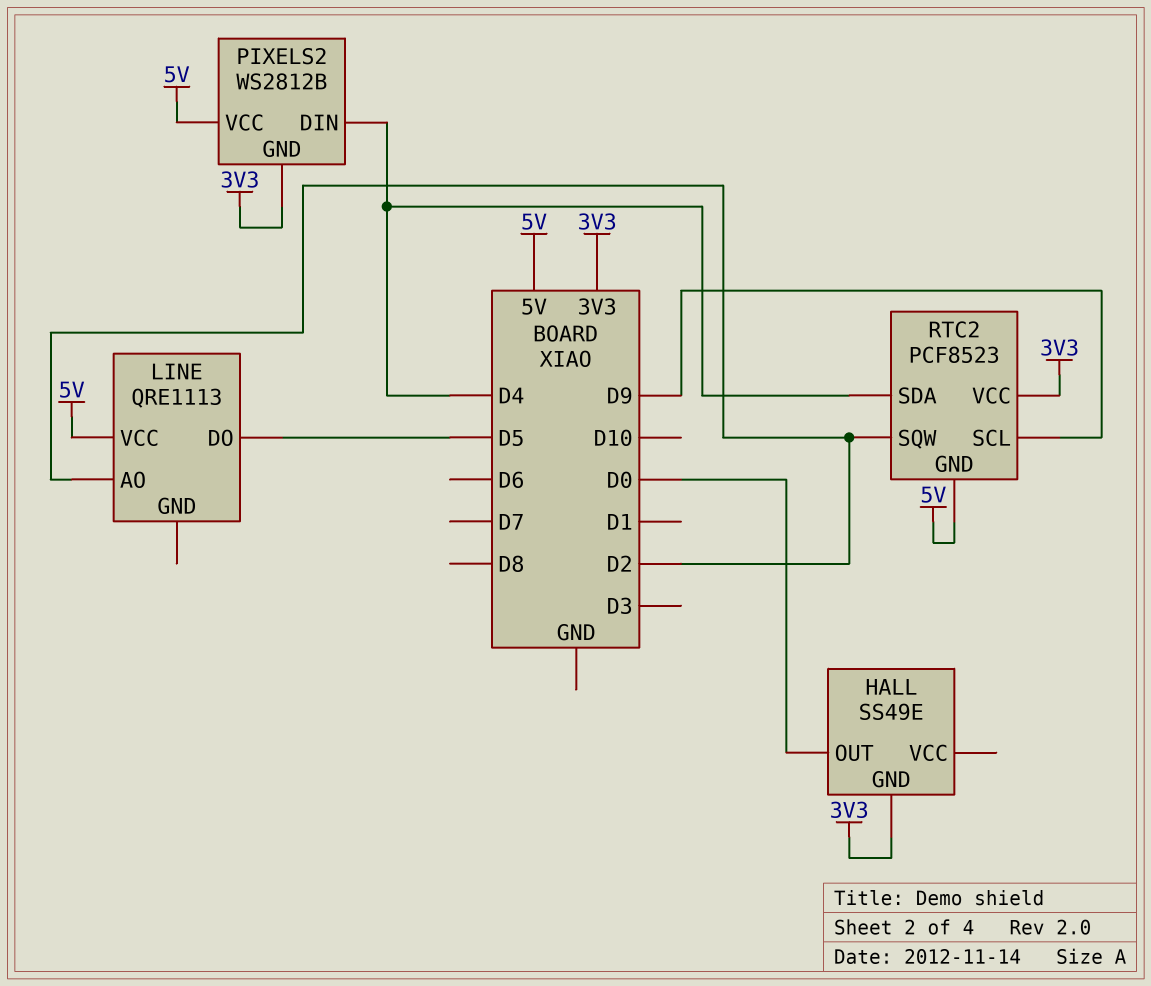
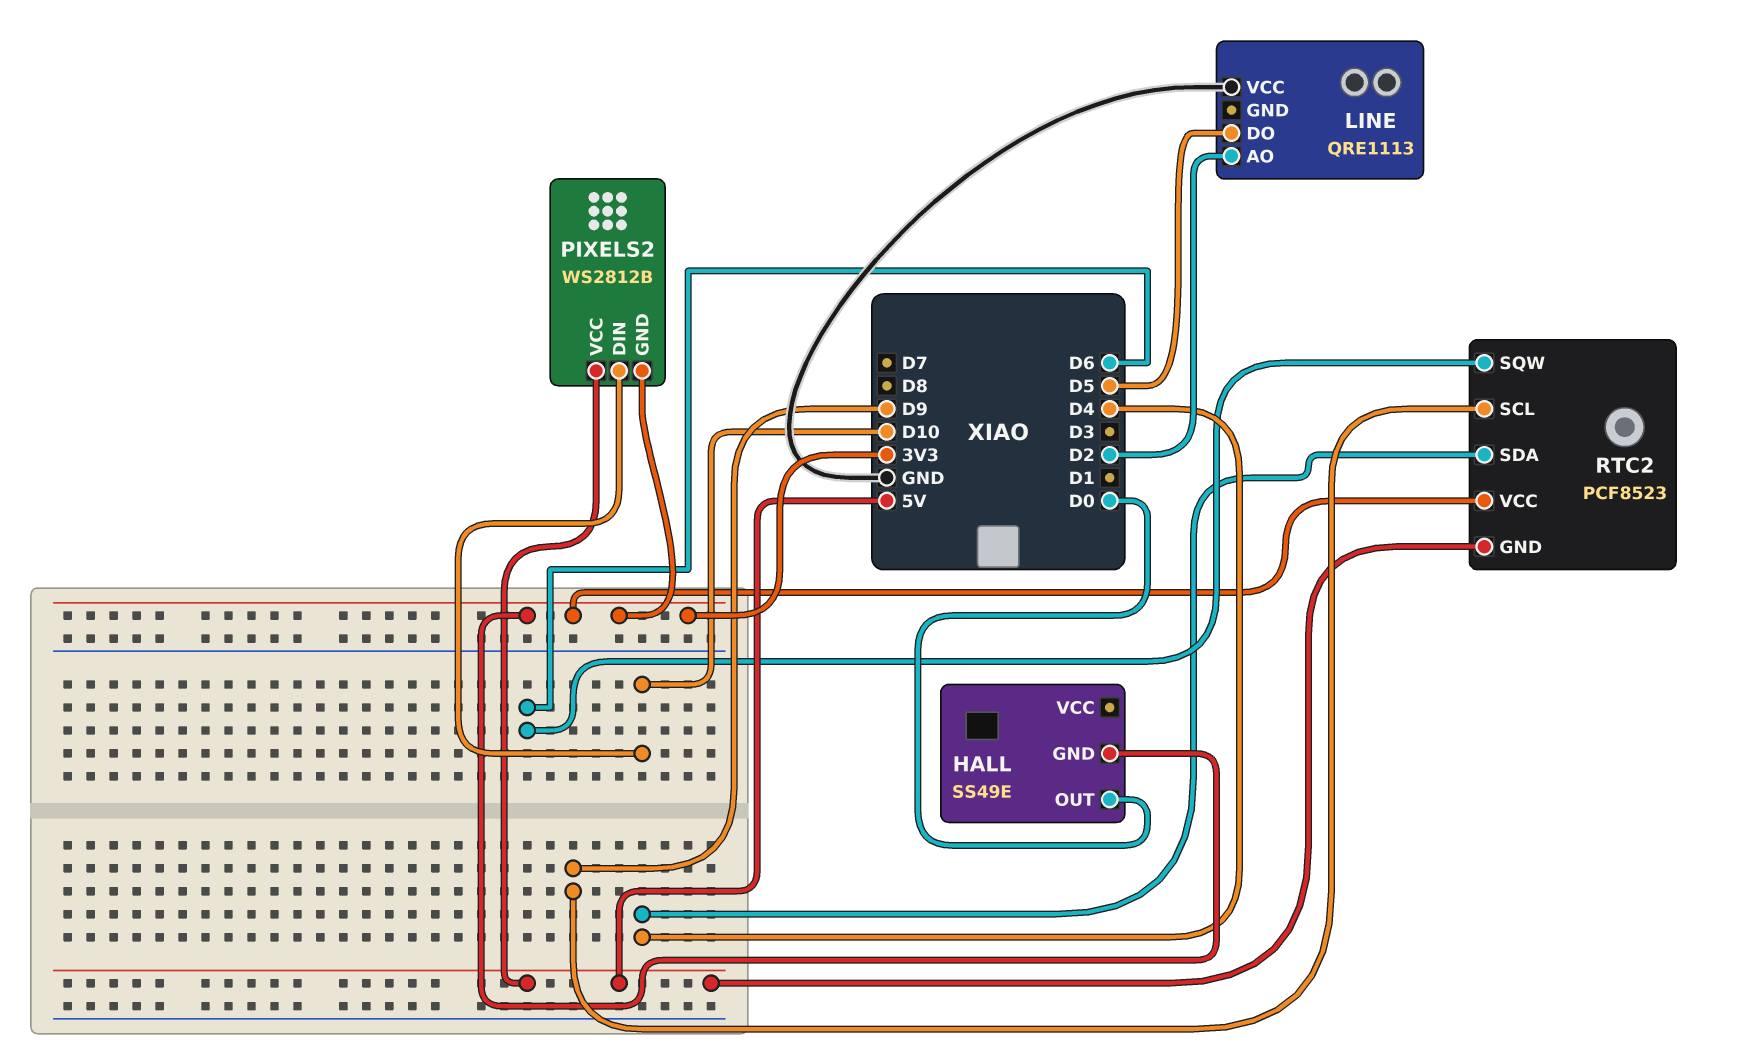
LINE pin VCC: 5V -> GND
PIXELS2 pin DIN: D4 -> D10
RTC2 pin SQW: D2 -> D6

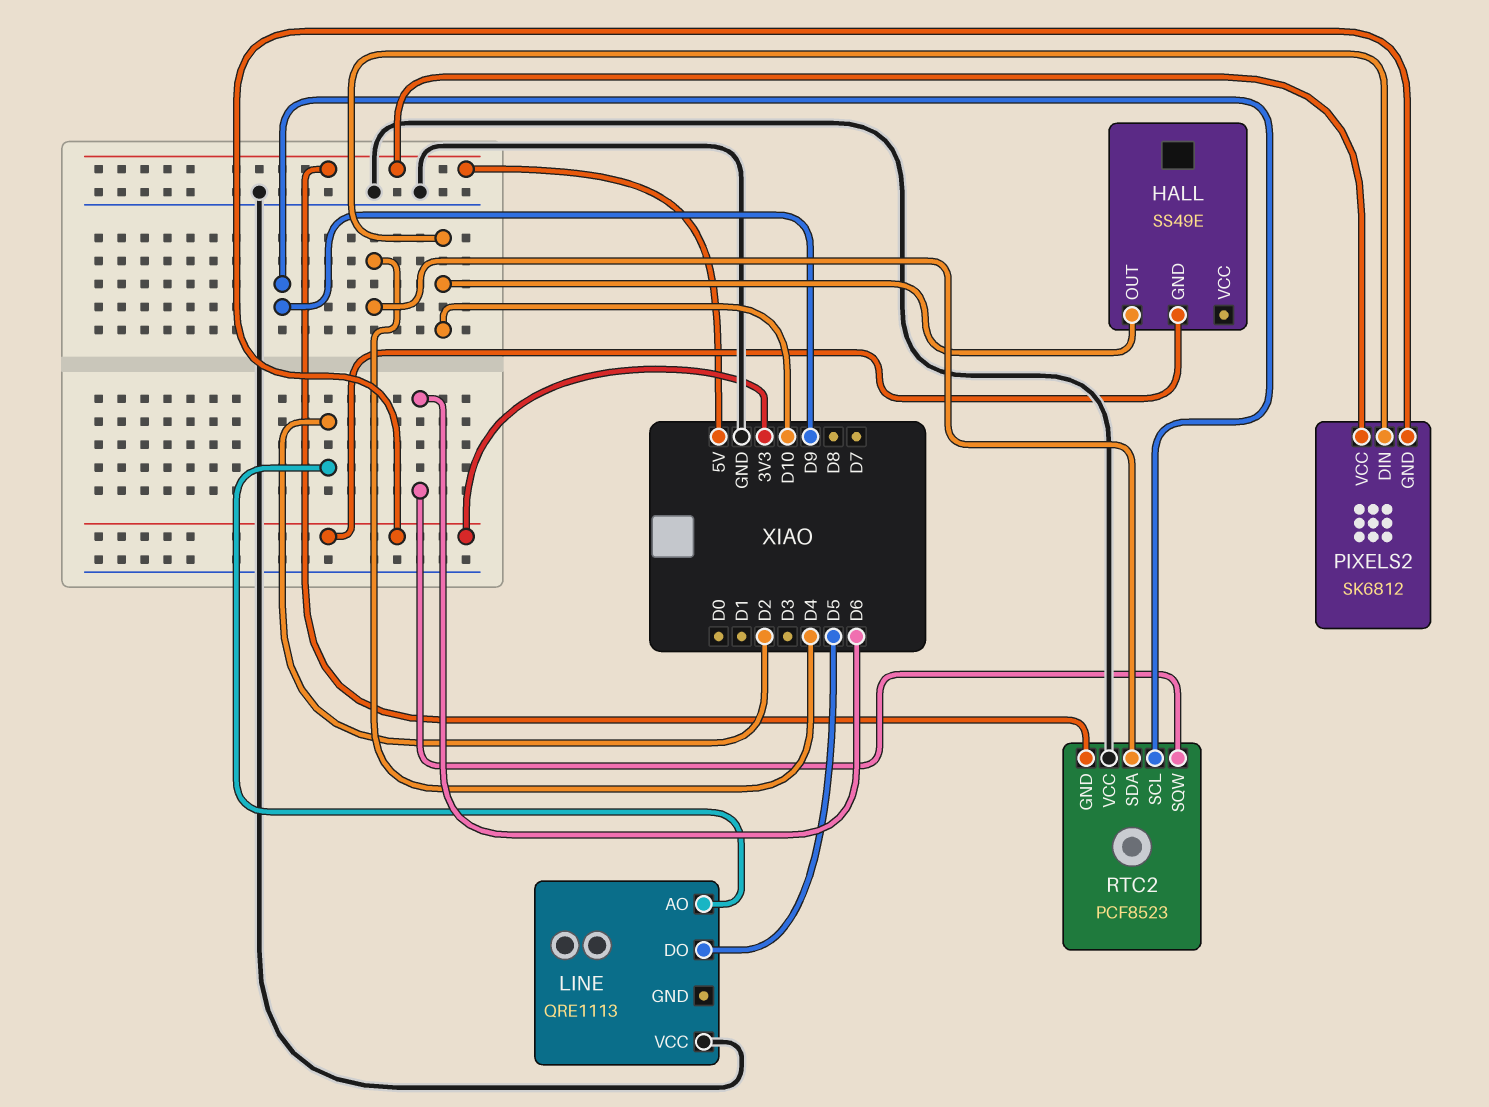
HALL pin OUT: D0 -> D10
PIXELS2: WS2812B -> SK6812
RTC2 pin VCC: 3V3 -> GND

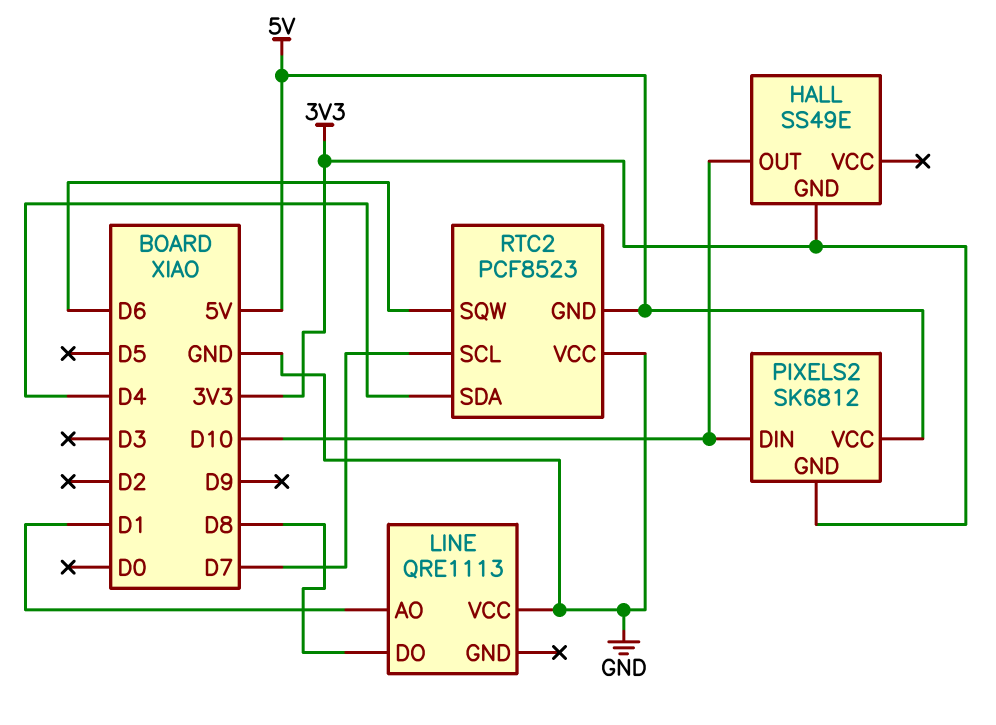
LINE pin AO: D2 -> D1
LINE pin DO: D5 -> D8
RTC2 pin SCL: D9 -> D7

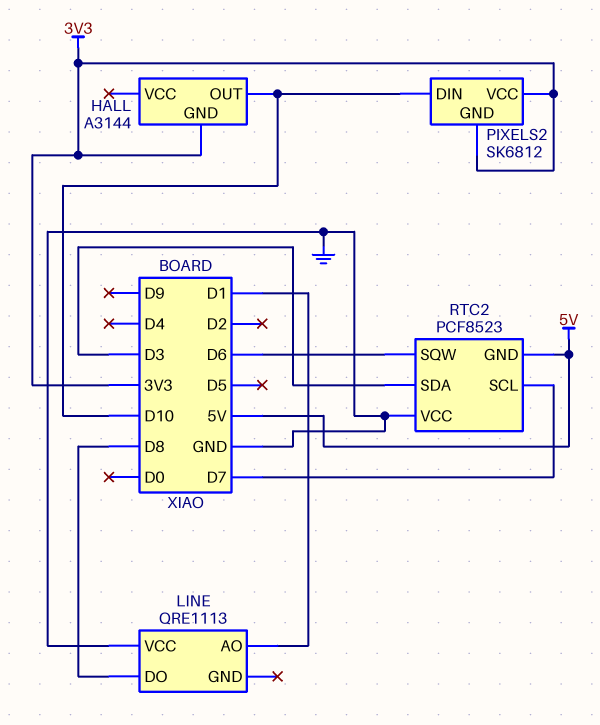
HALL: SS49E -> A3144
PIXELS2 pin VCC: 5V -> 3V3
RTC2 pin SDA: D4 -> D3

